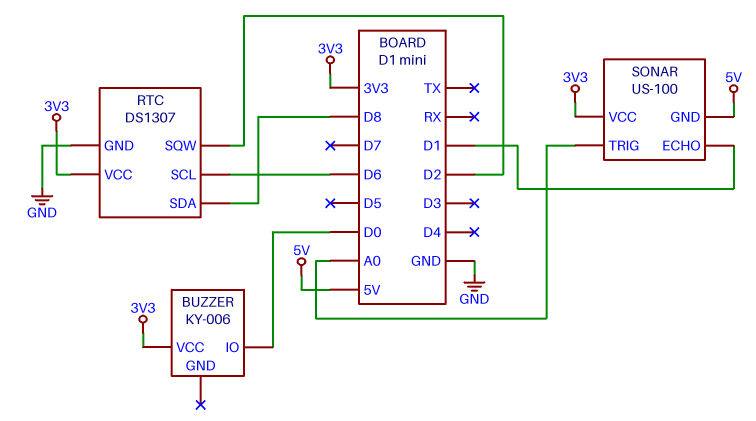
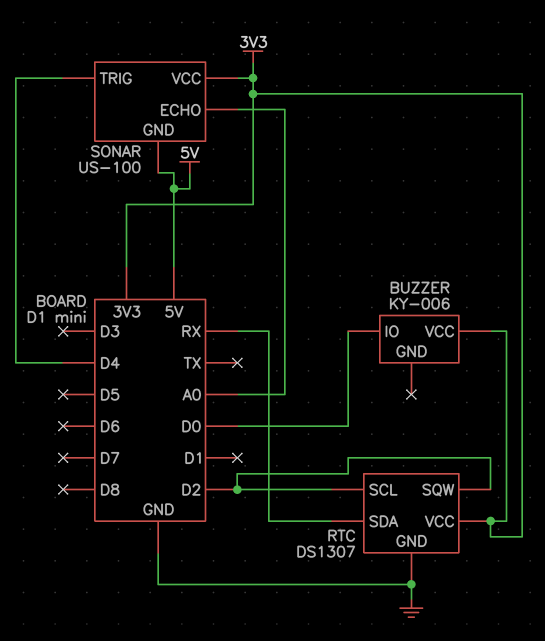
RTC pin SCL: D6 -> D2
RTC pin SDA: D8 -> RX
SONAR pin ECHO: D1 -> A0
SONAR pin TRIG: A0 -> D4

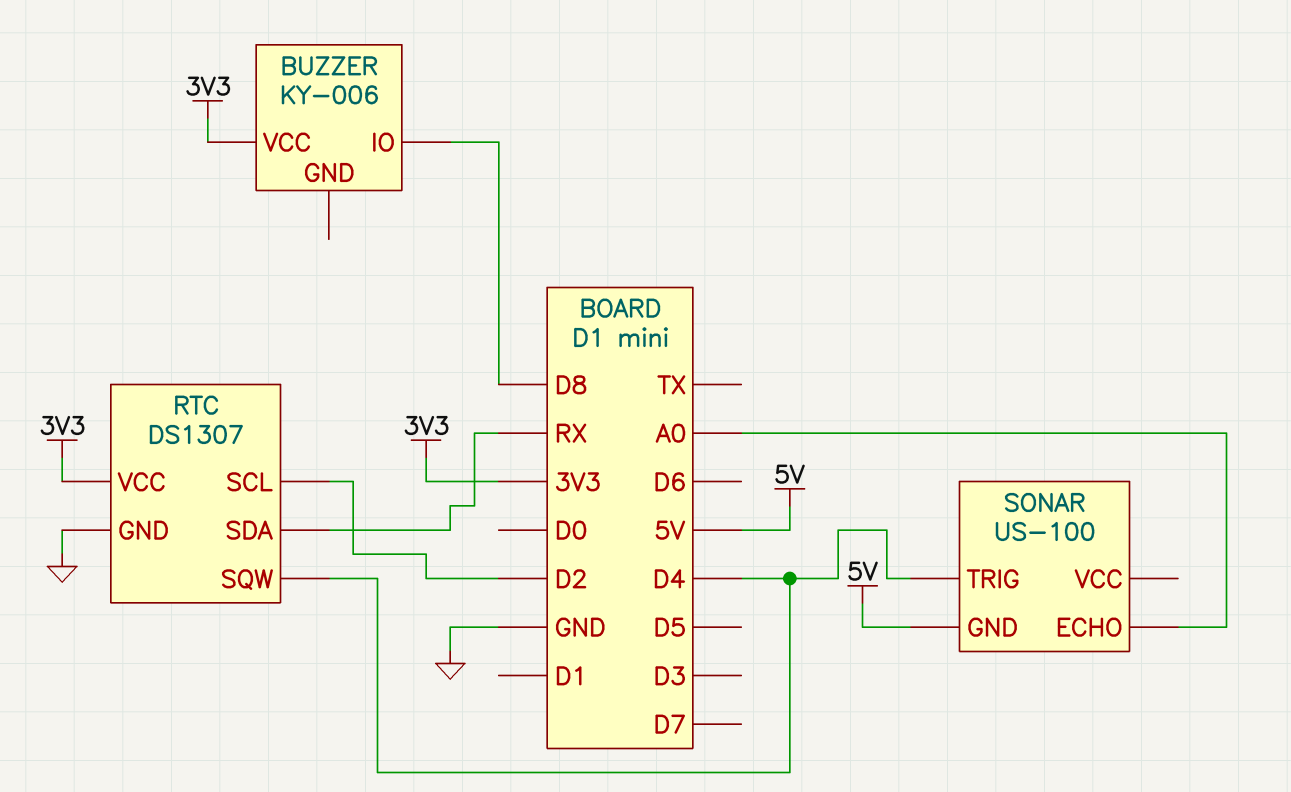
BUZZER pin IO: D0 -> D8
RTC pin SQW: D2 -> D4
SONAR pin VCC: 3V3 -> none

